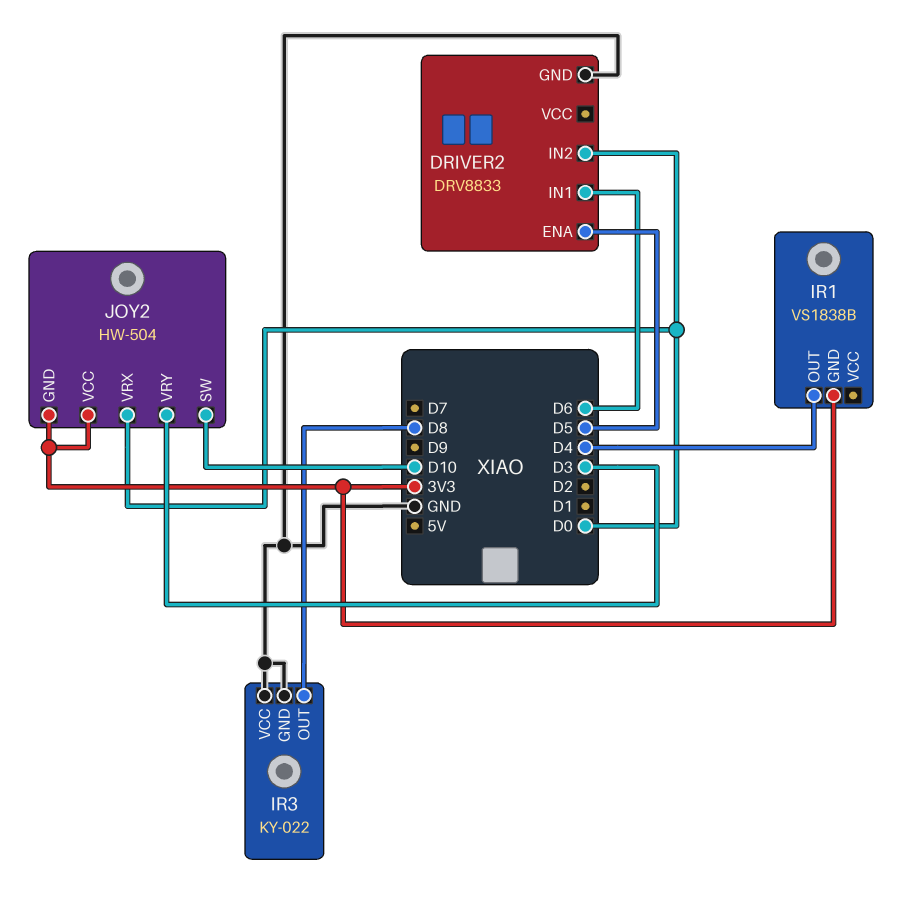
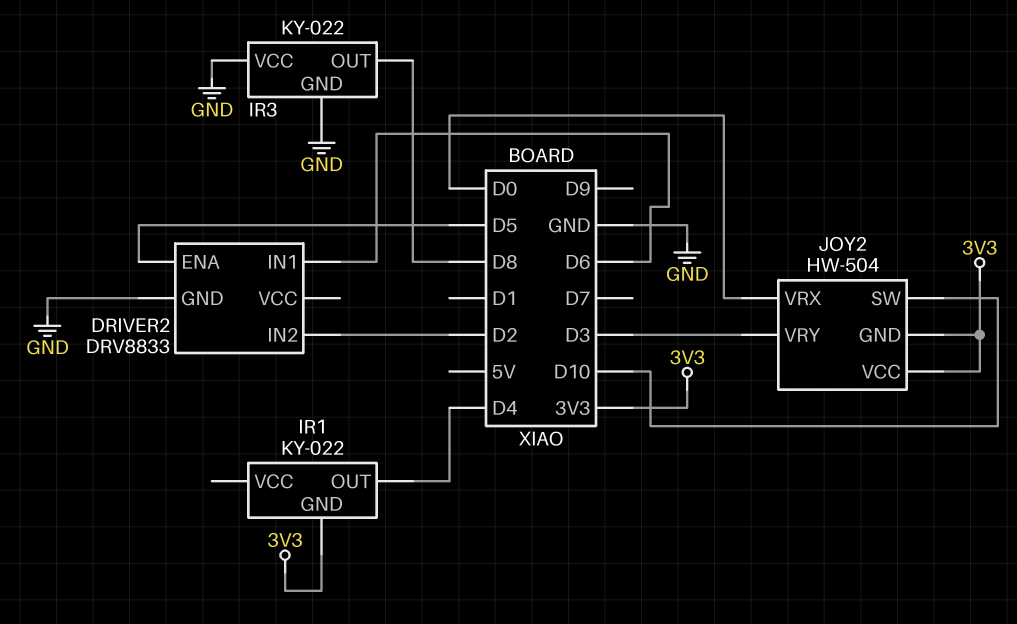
DRIVER2 pin IN2: D0 -> D2
IR1: VS1838B -> KY-022

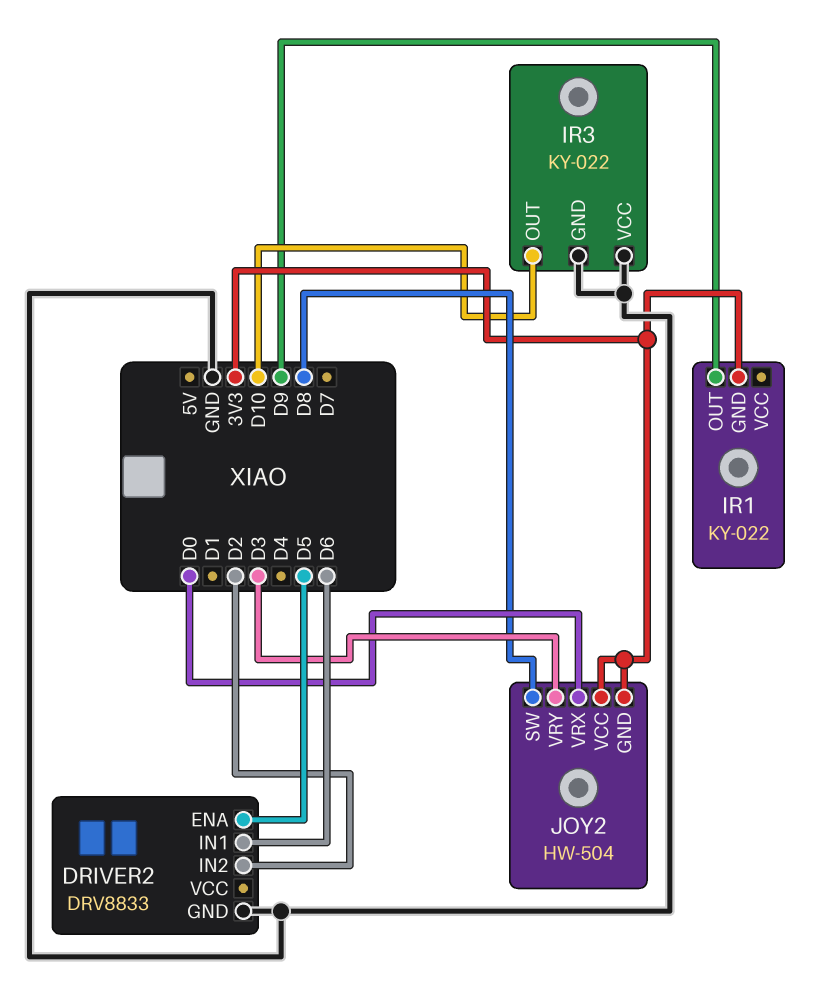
IR1 pin OUT: D4 -> D9
IR3 pin OUT: D8 -> D10
JOY2 pin SW: D10 -> D8

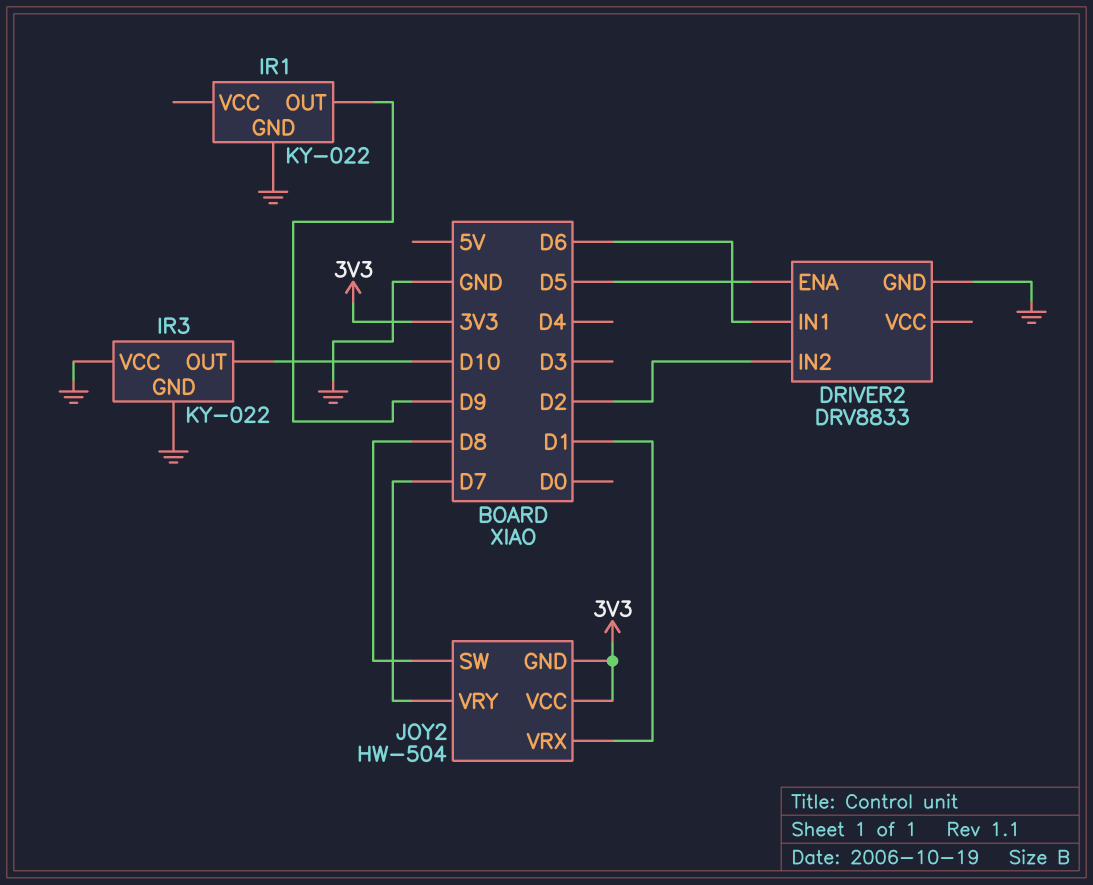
IR1 pin GND: 3V3 -> GND
JOY2 pin VRX: D0 -> D1
JOY2 pin VRY: D3 -> D7

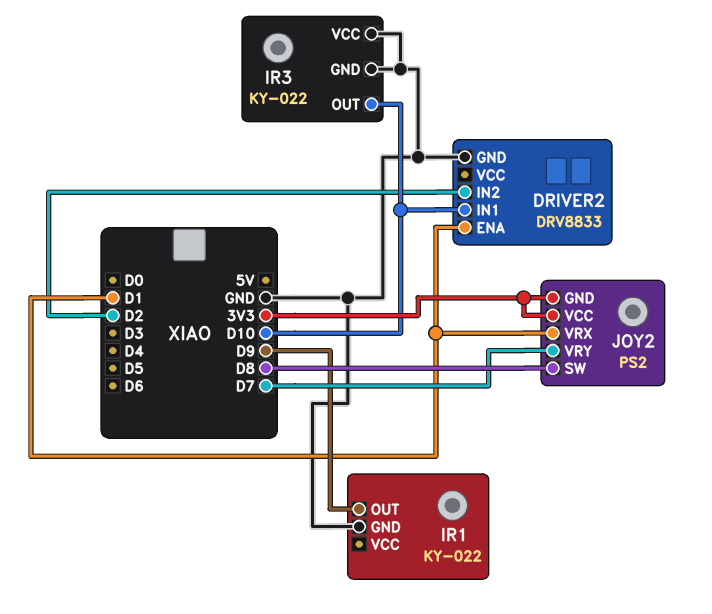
DRIVER2 pin ENA: D5 -> D1
DRIVER2 pin IN1: D6 -> D10
JOY2: HW-504 -> PS2

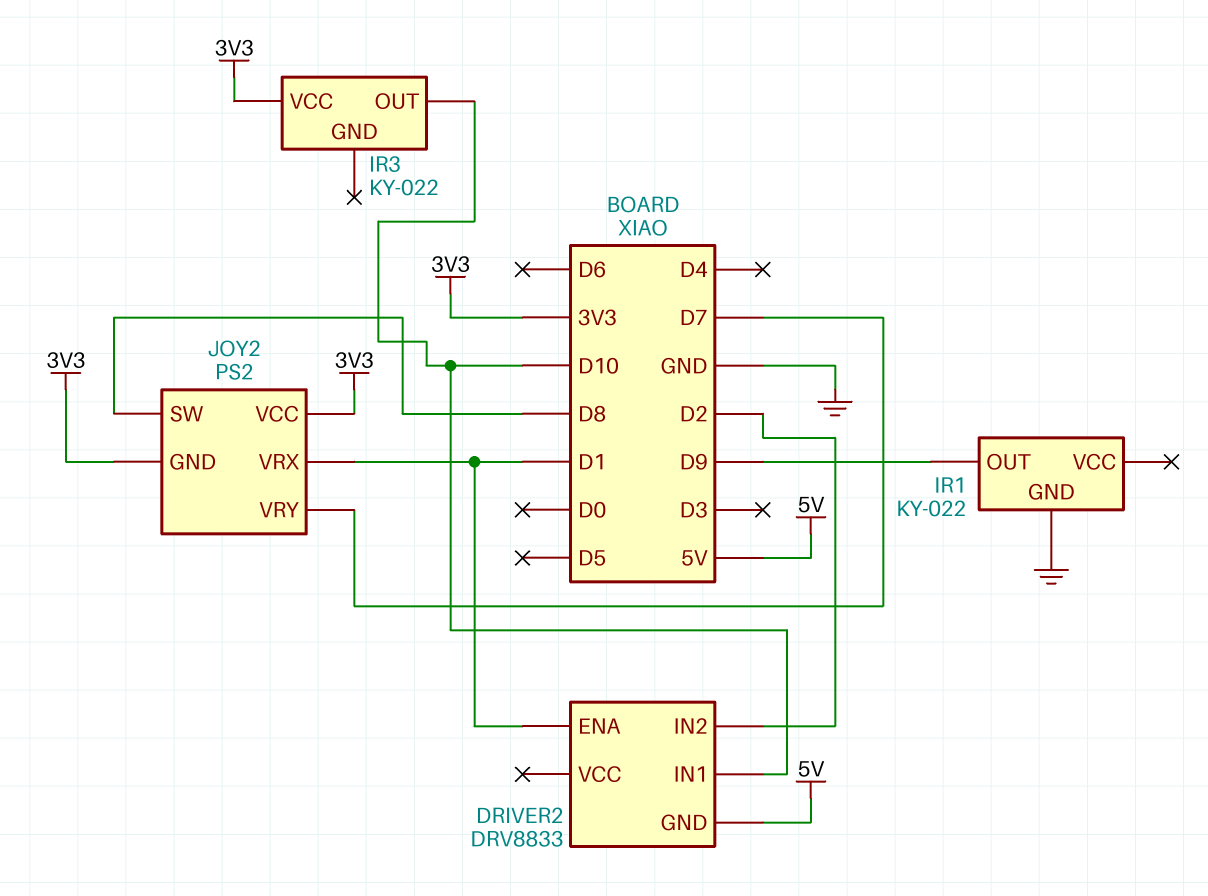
DRIVER2 pin GND: GND -> 5V
IR3 pin GND: GND -> none
IR3 pin VCC: GND -> 3V3

